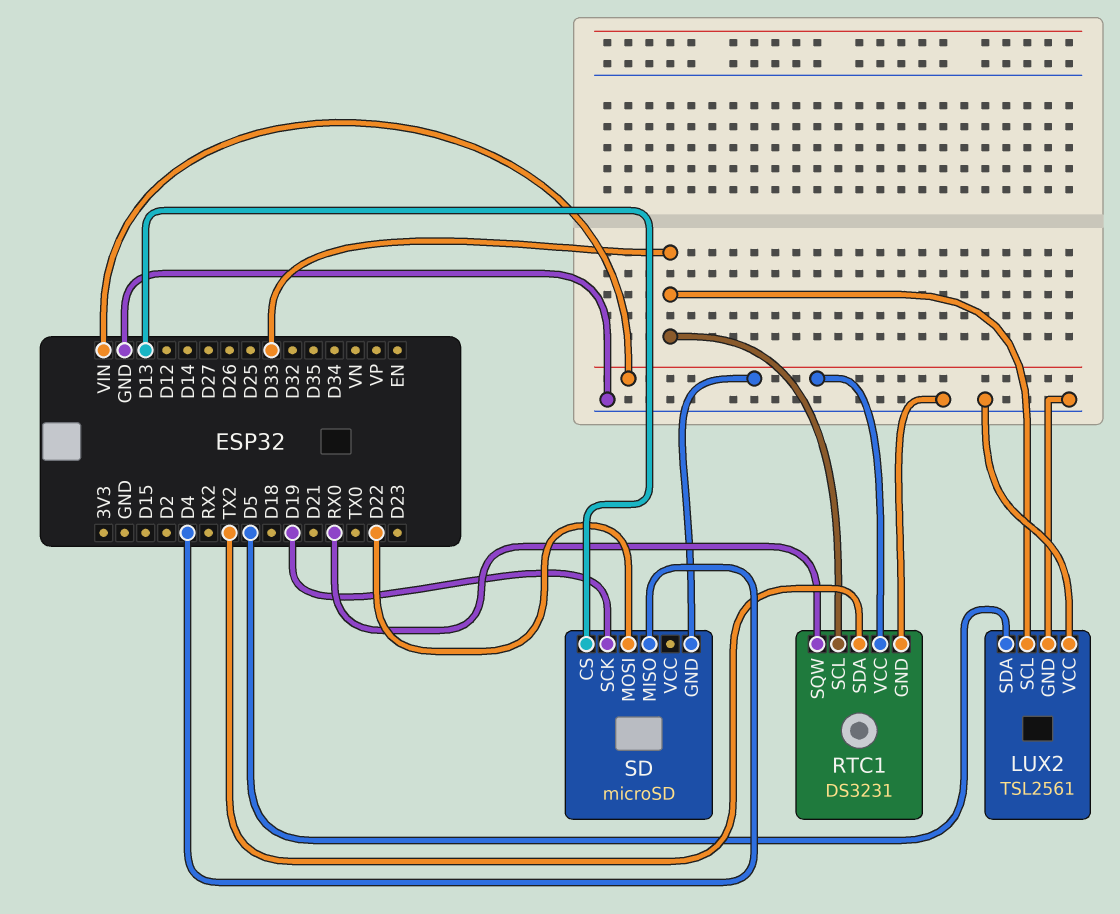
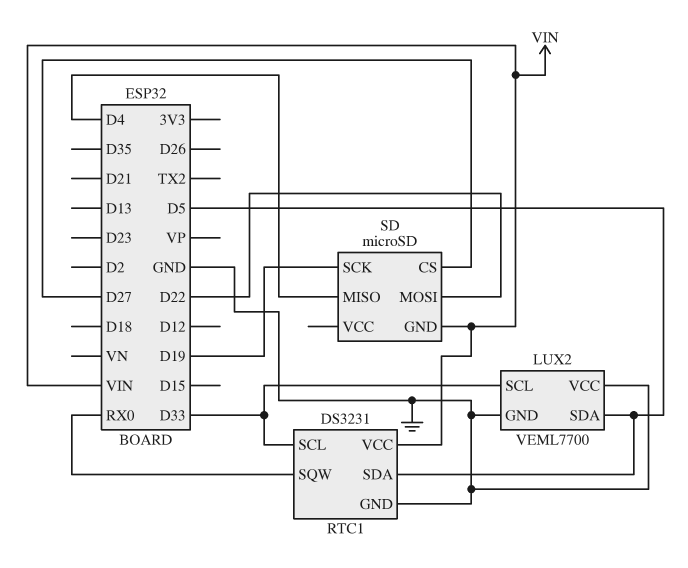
LUX2: TSL2561 -> VEML7700
RTC1 pin SDA: TX2 -> D5
SD pin CS: D13 -> D27

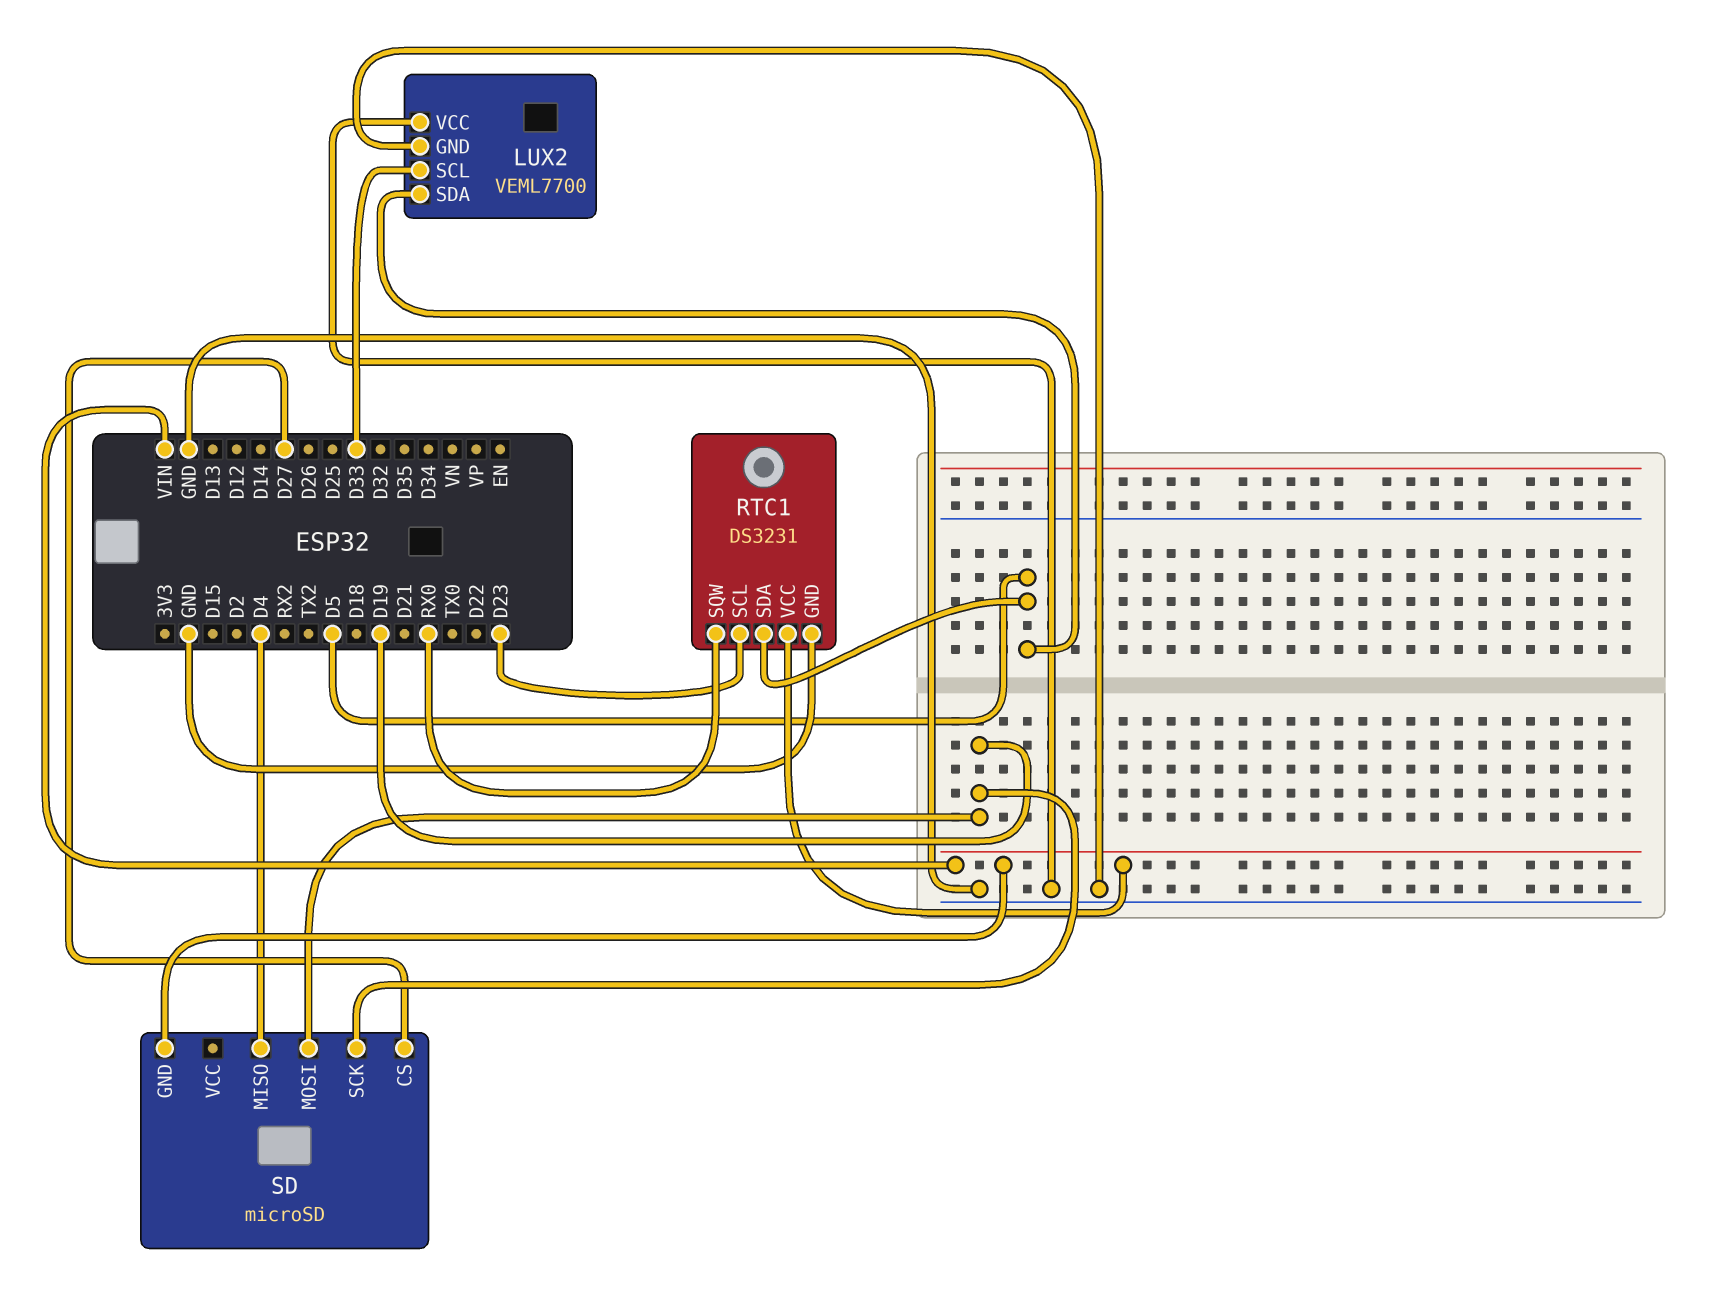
RTC1 pin SCL: D33 -> D23
SD pin MOSI: D22 -> D19

